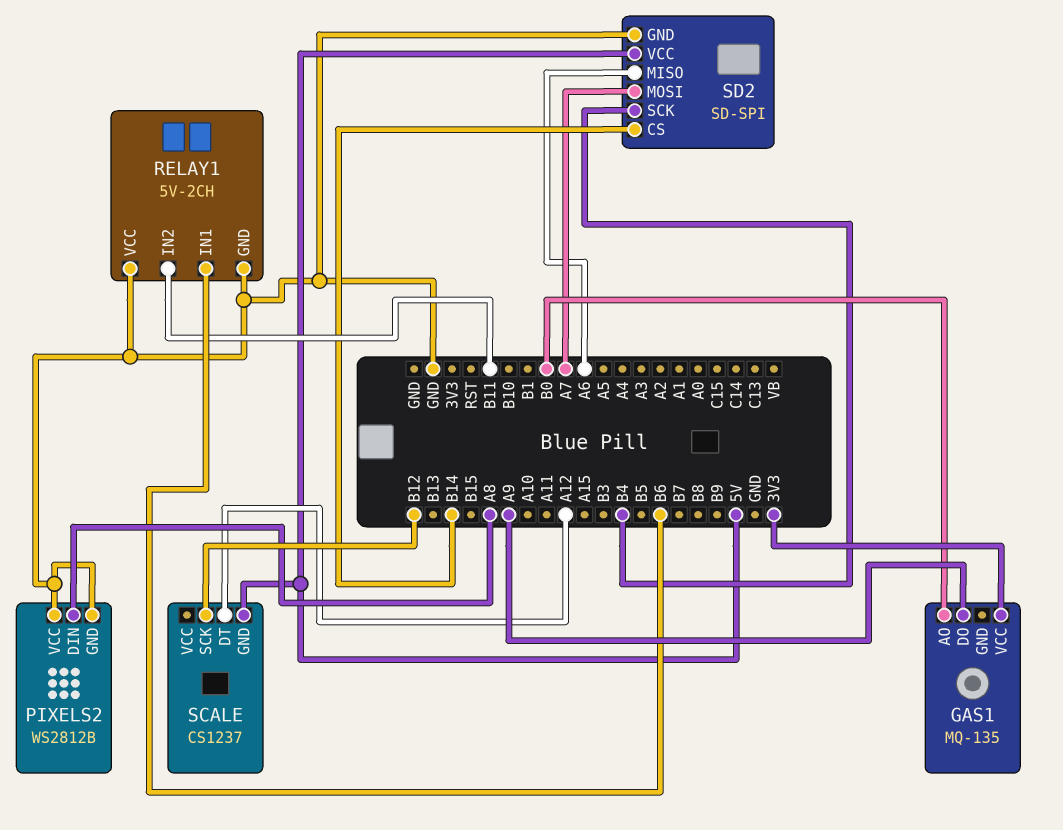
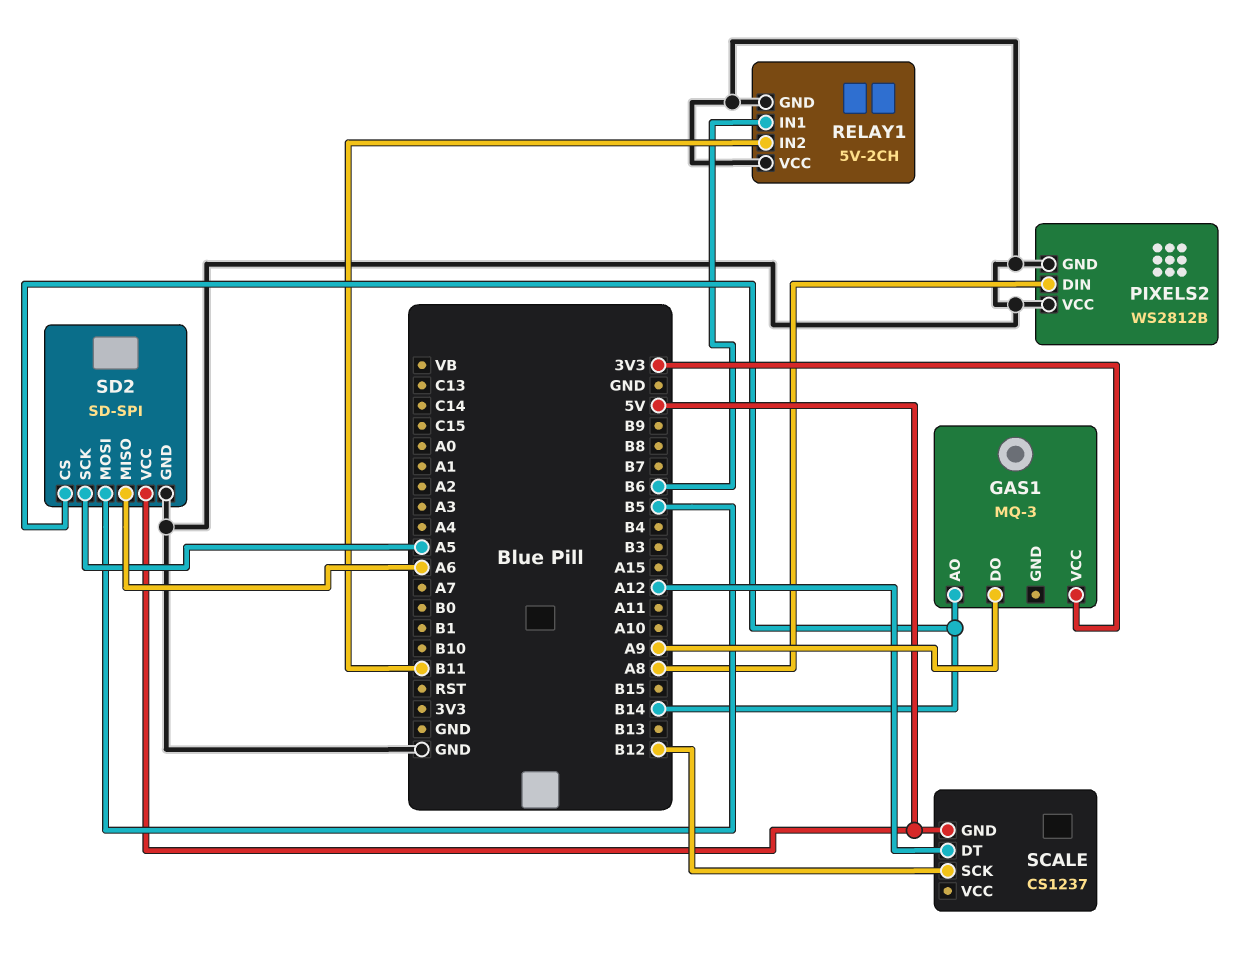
GAS1: MQ-135 -> MQ-3
GAS1 pin AO: B0 -> B14
SD2 pin MOSI: A7 -> B5
SD2 pin SCK: B4 -> A5

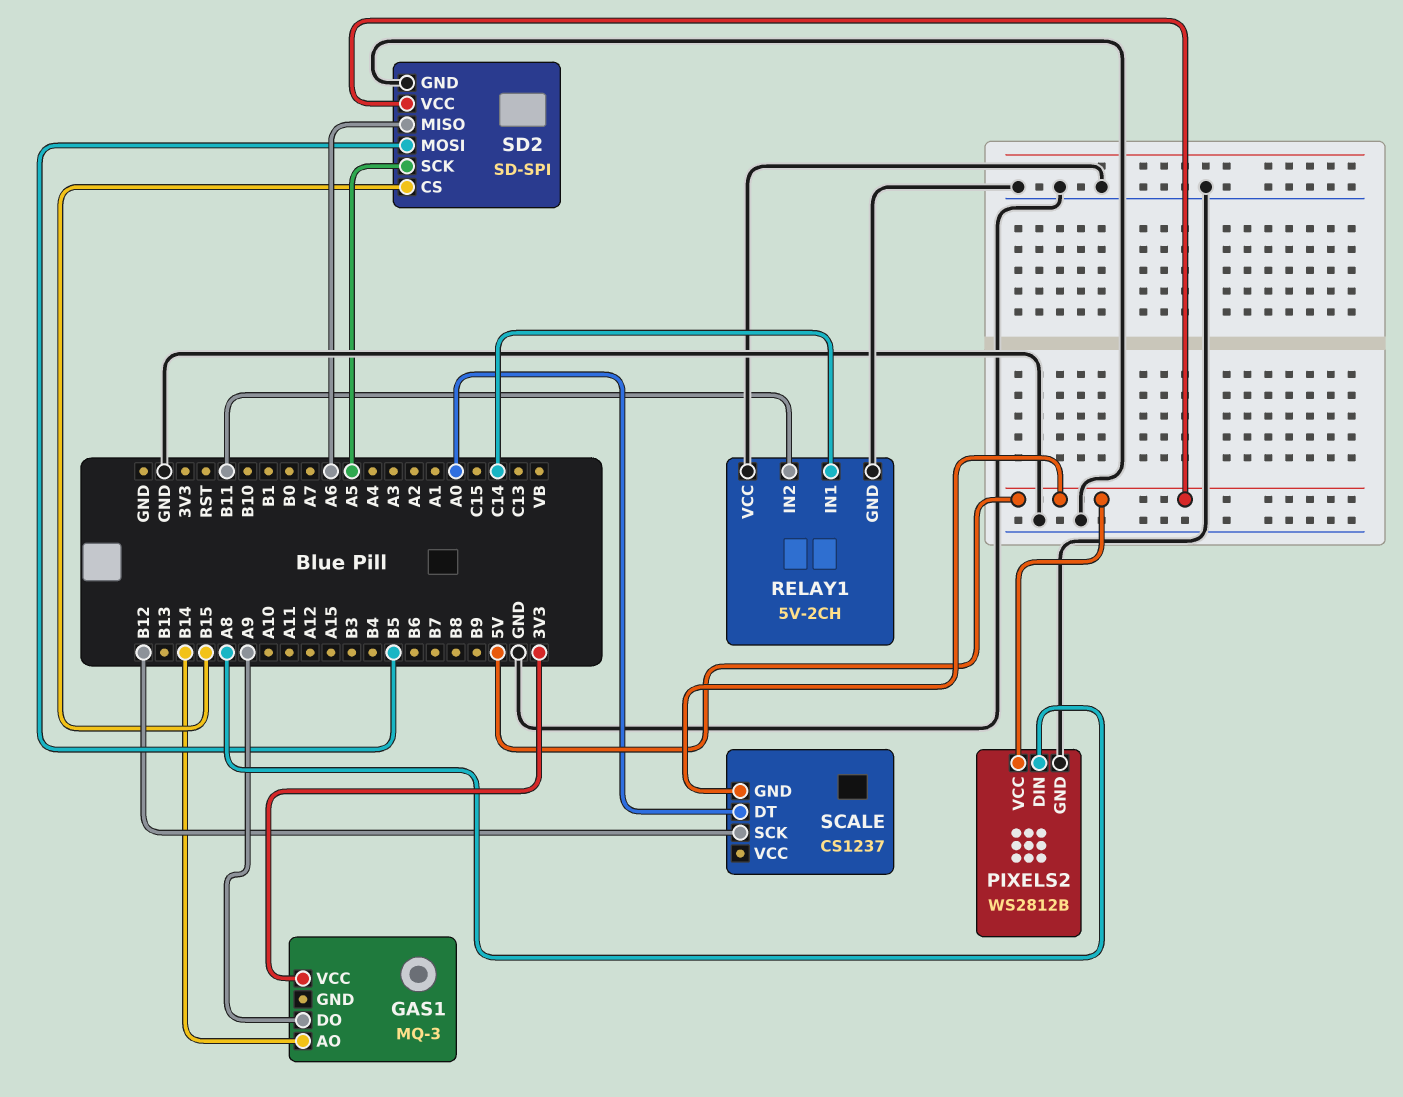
PIXELS2 pin VCC: GND -> 5V
RELAY1 pin IN1: B6 -> C14
SCALE pin DT: A12 -> A0
SD2 pin CS: B14 -> B15

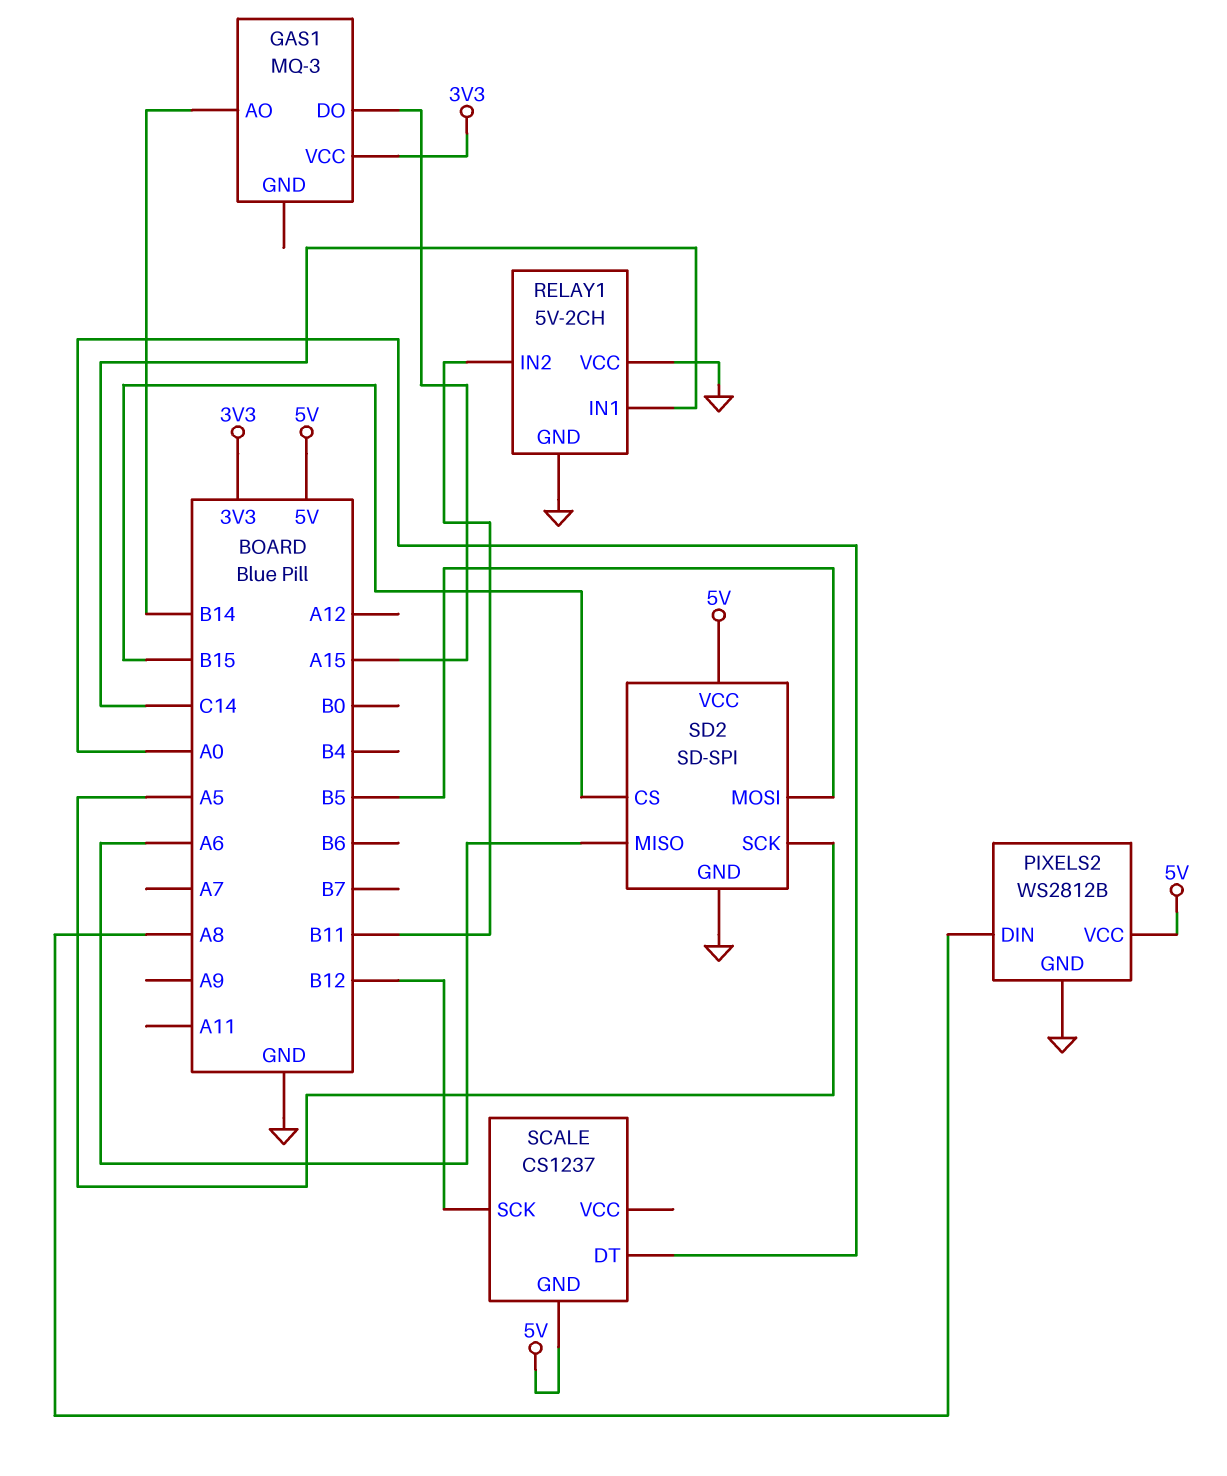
GAS1 pin DO: A9 -> A15

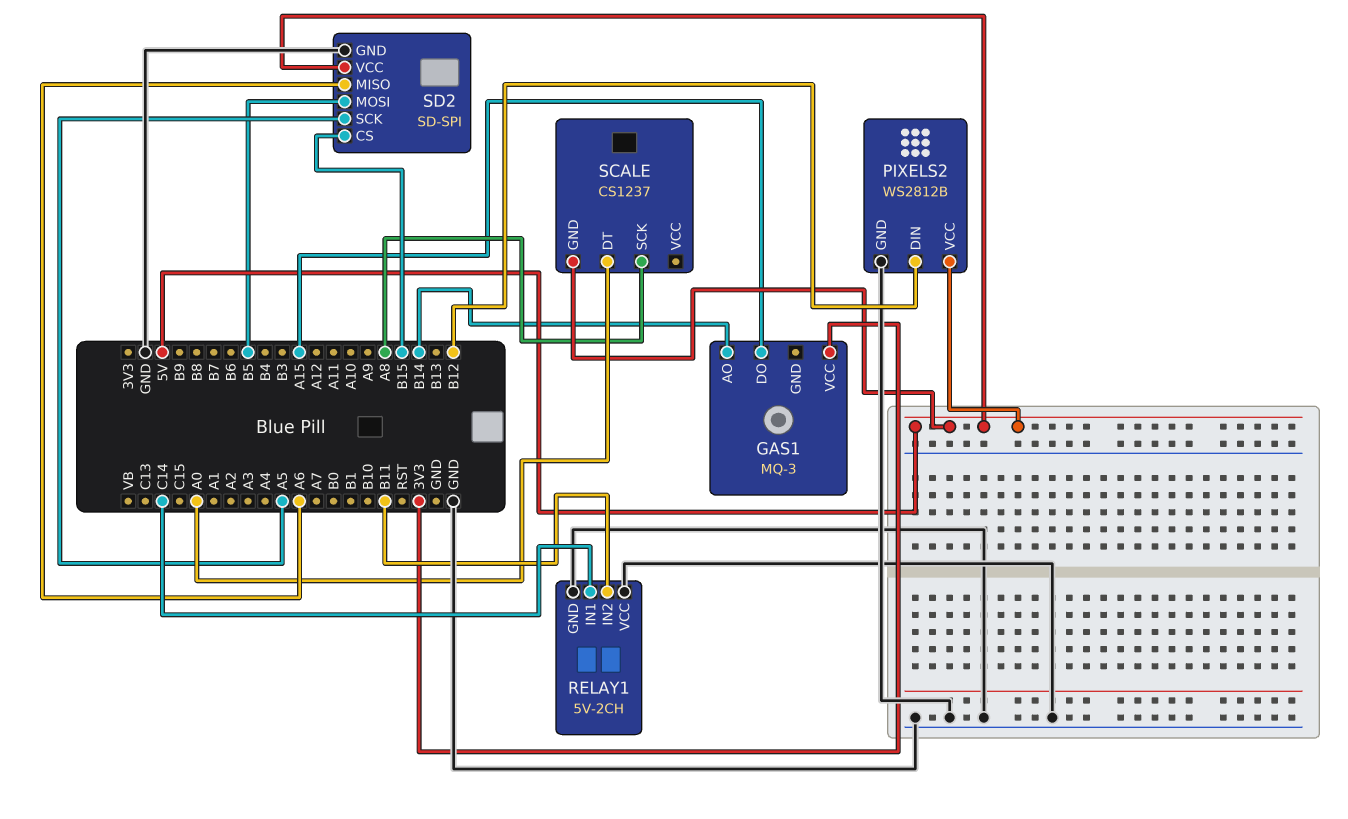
PIXELS2 pin DIN: A8 -> B12
SCALE pin SCK: B12 -> A8

